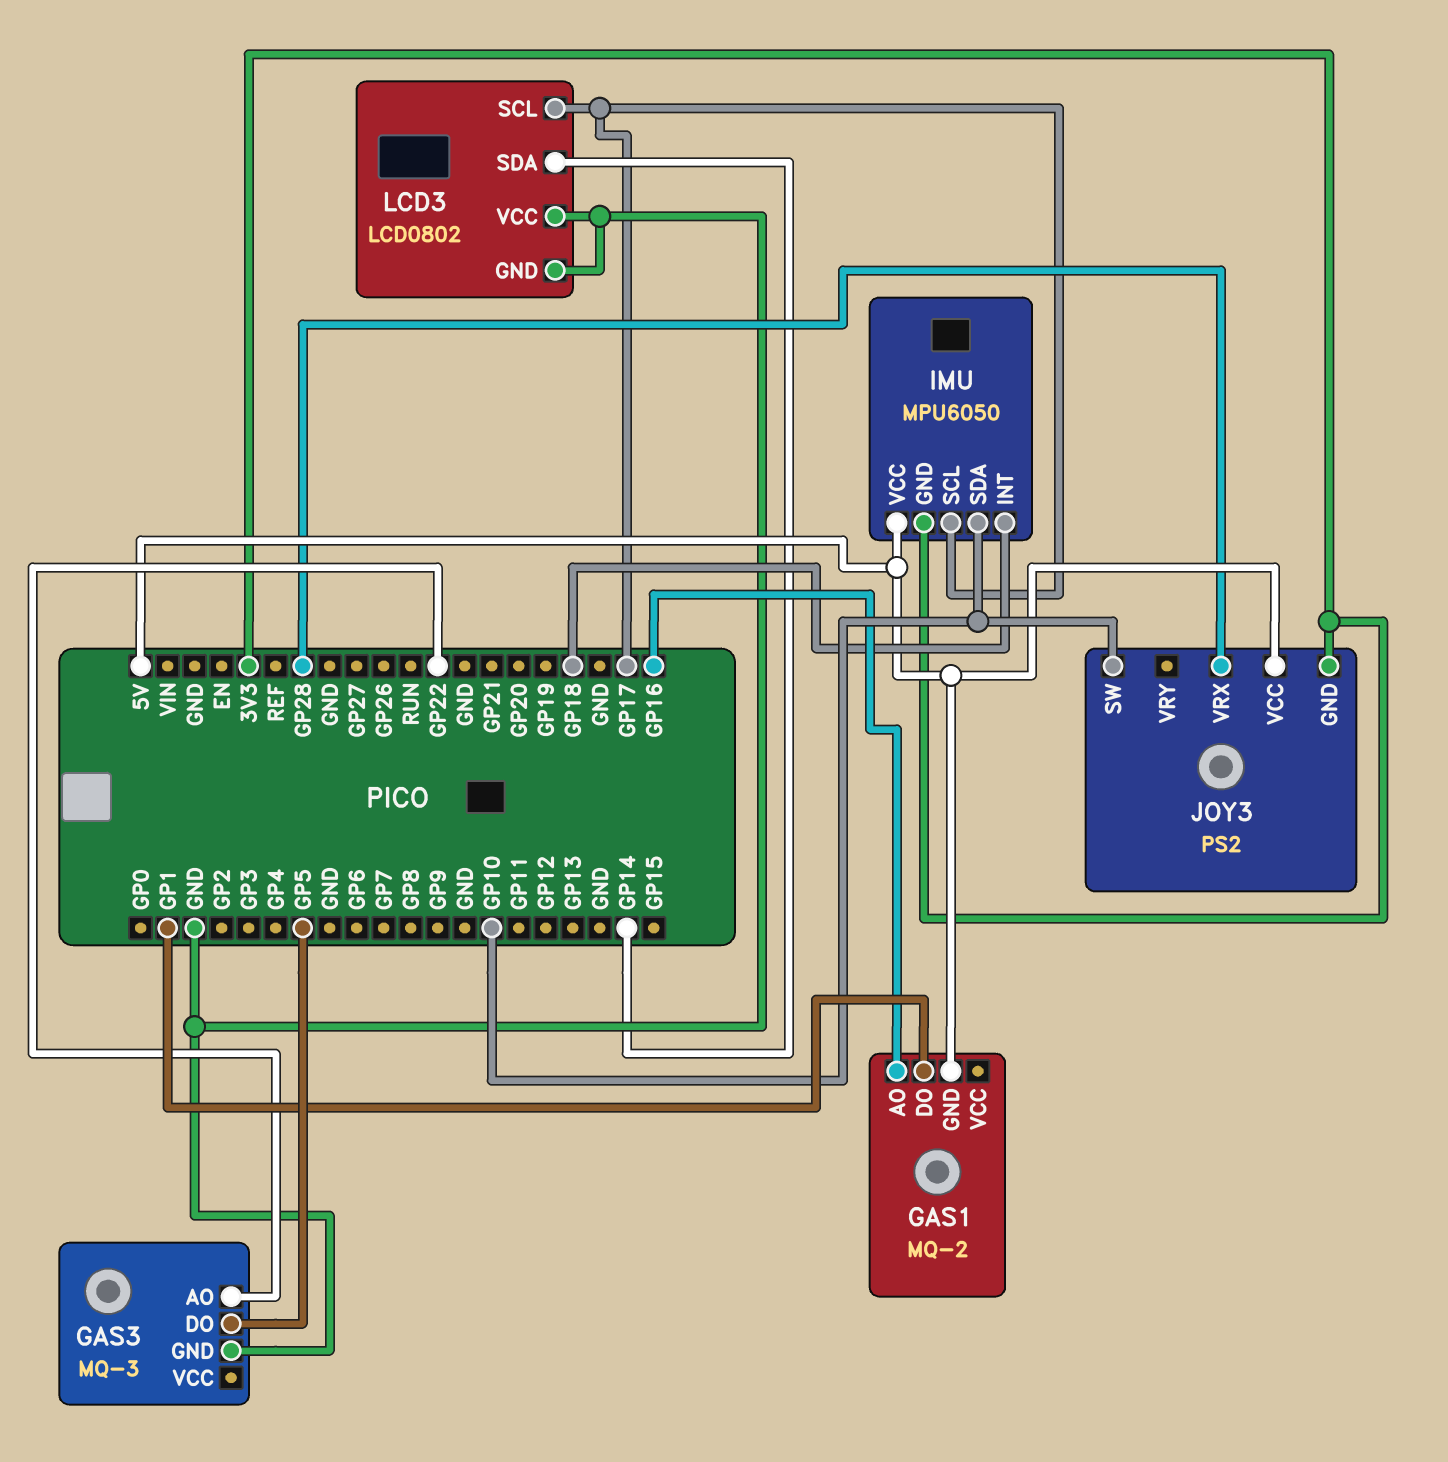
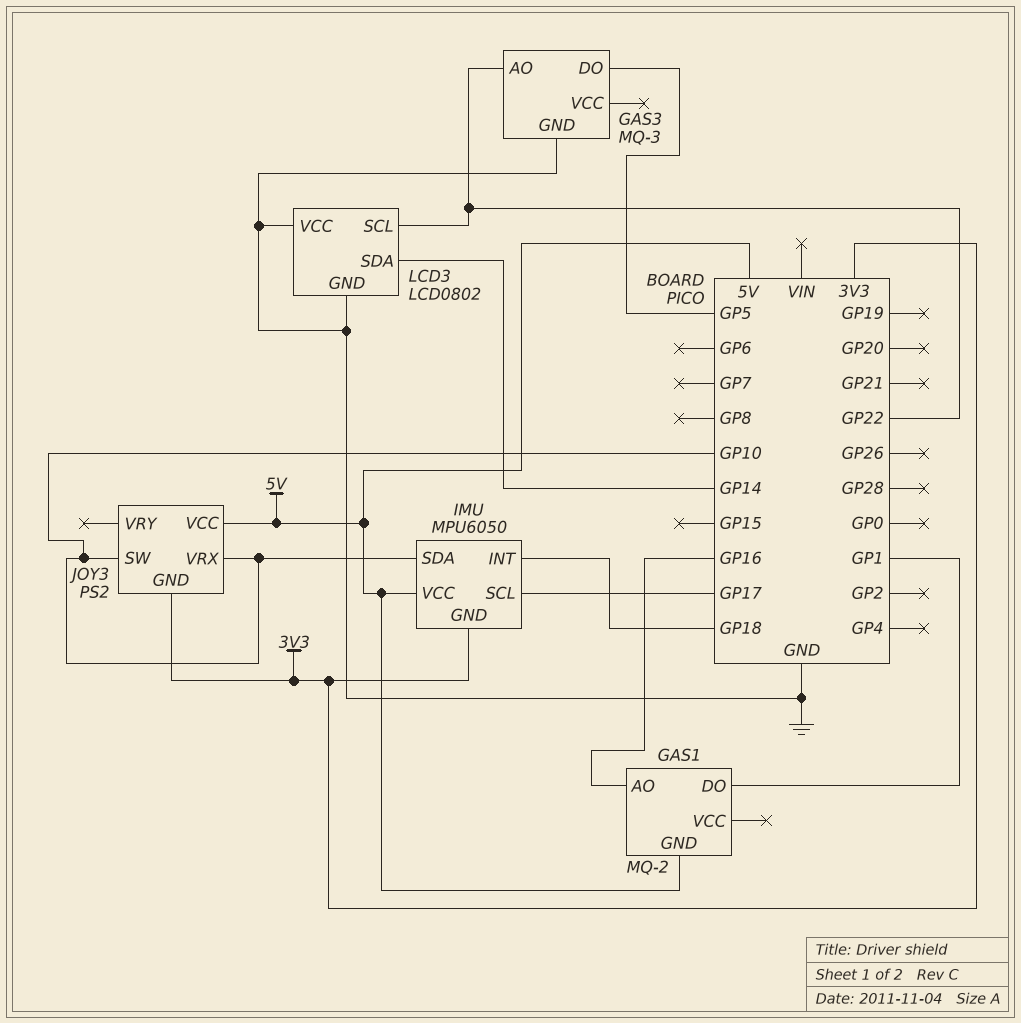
JOY3 pin VRX: GP28 -> GP10
LCD3 pin SCL: GP17 -> GP22

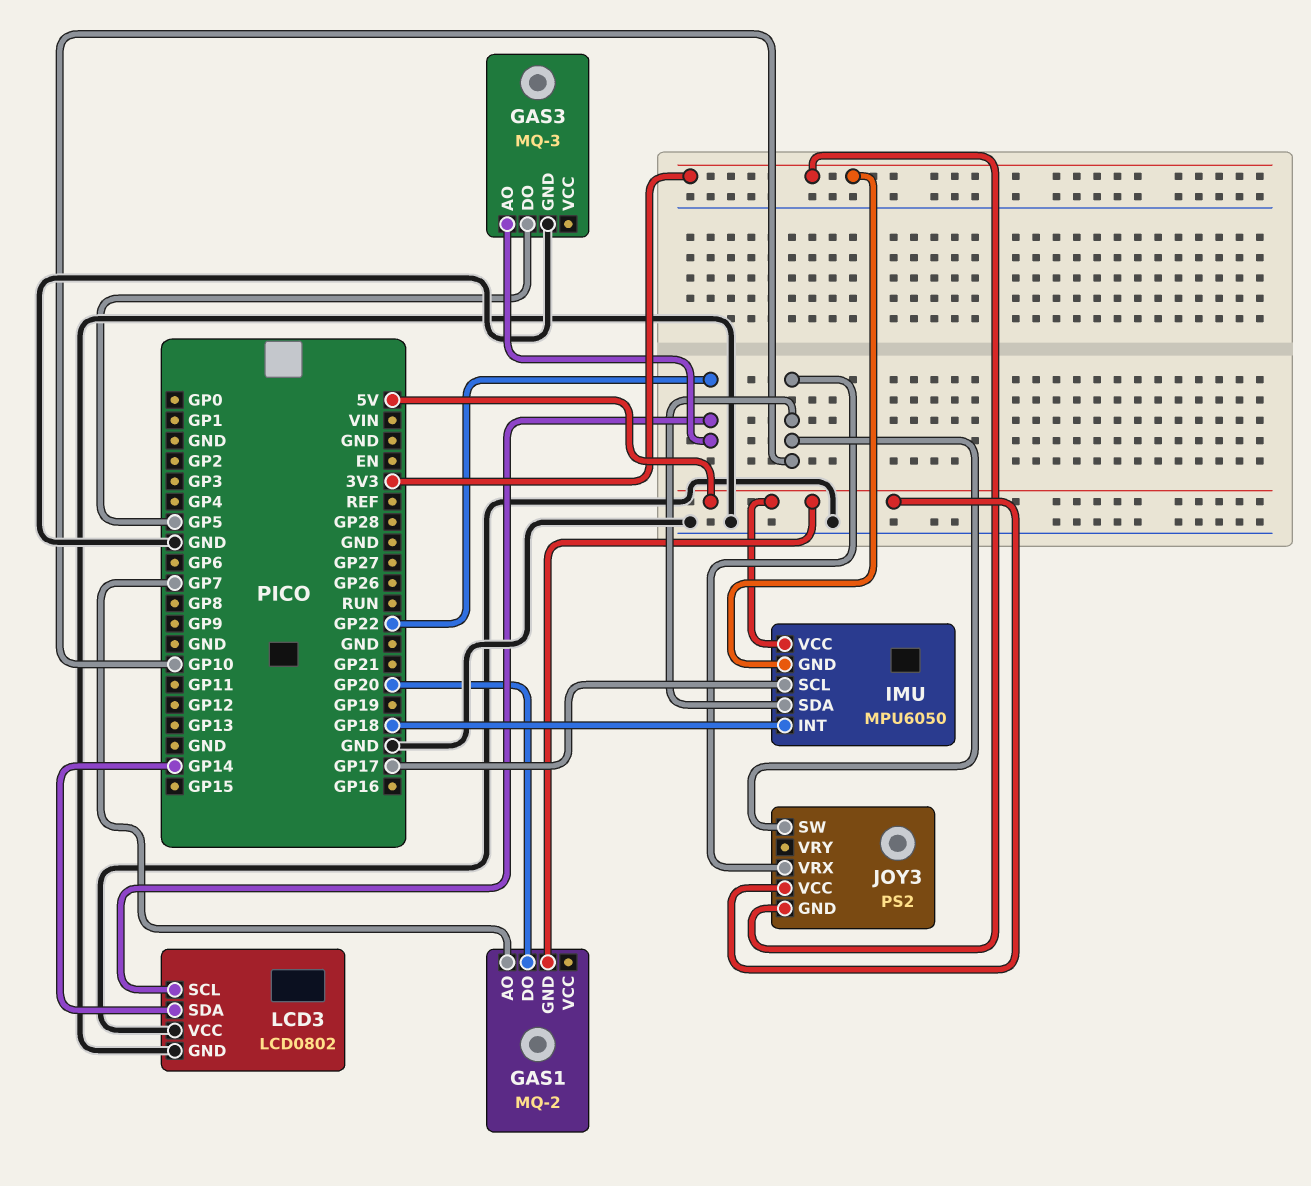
GAS1 pin AO: GP16 -> GP7
GAS1 pin DO: GP1 -> GP20

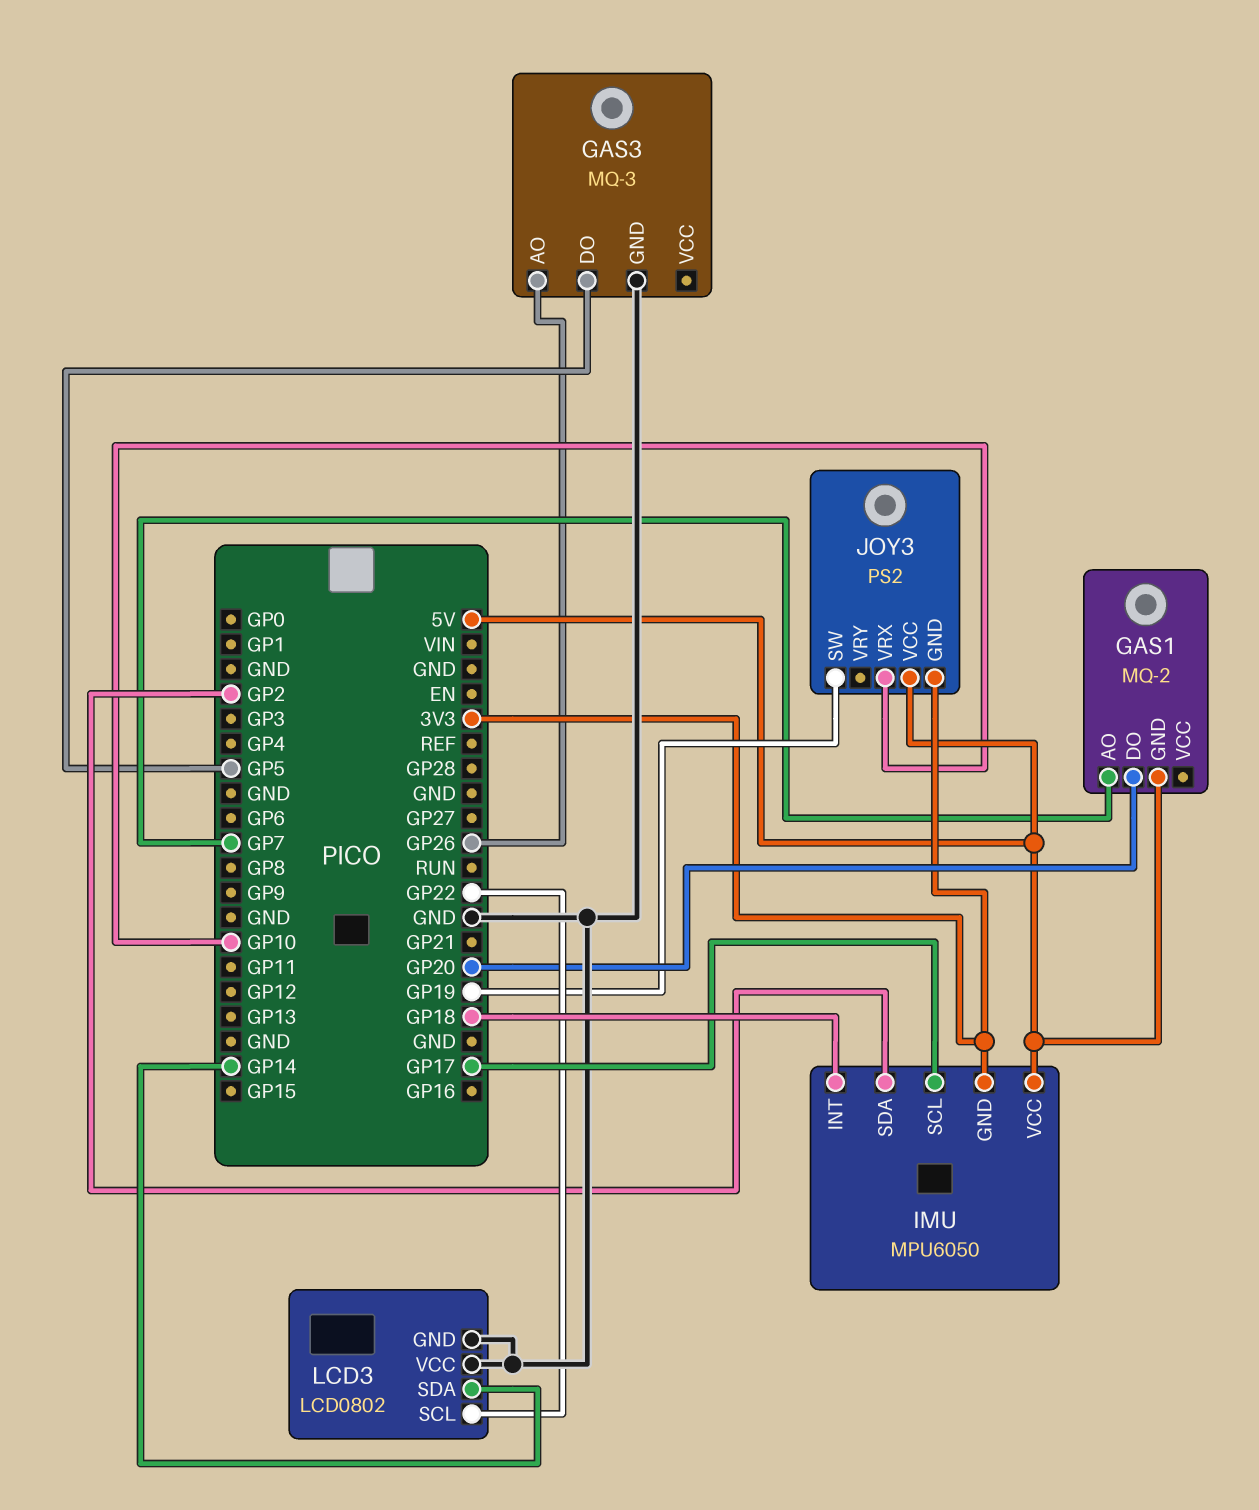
GAS3 pin AO: GP22 -> GP26
IMU pin SDA: GP10 -> GP2
JOY3 pin SW: GP10 -> GP19

